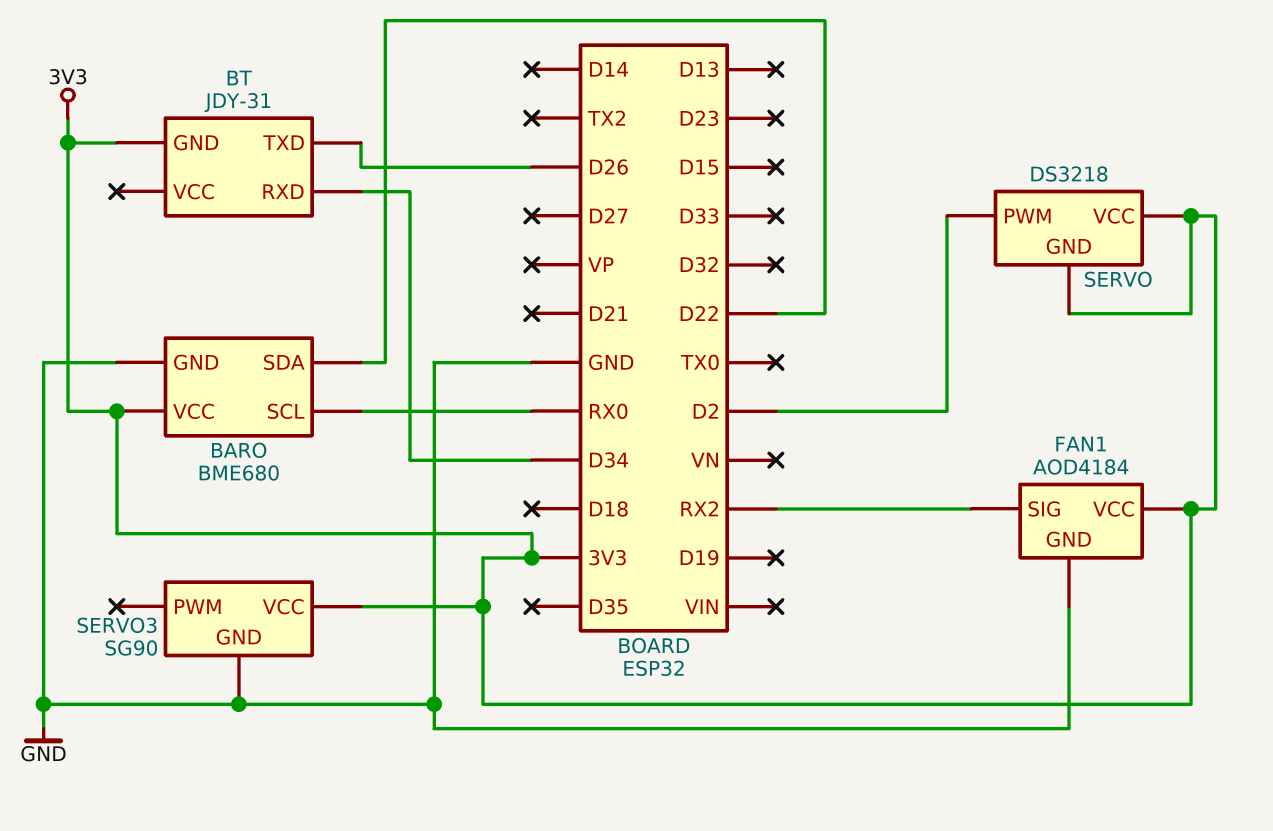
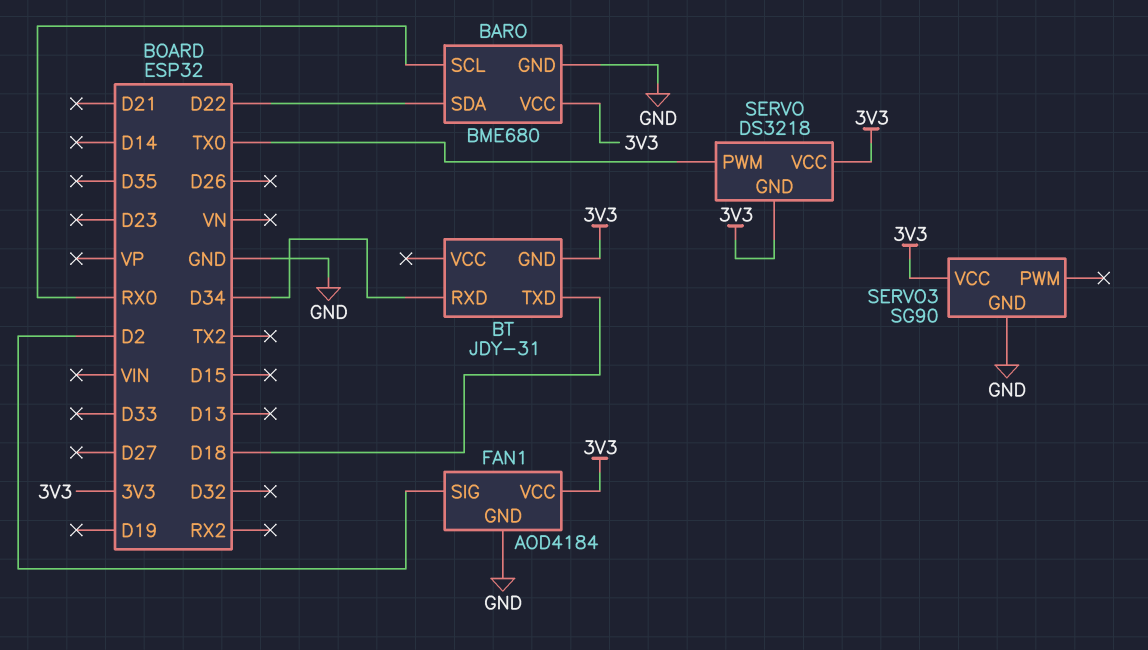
BT pin TXD: D26 -> D18
FAN1 pin SIG: RX2 -> D2
SERVO pin PWM: D2 -> TX0

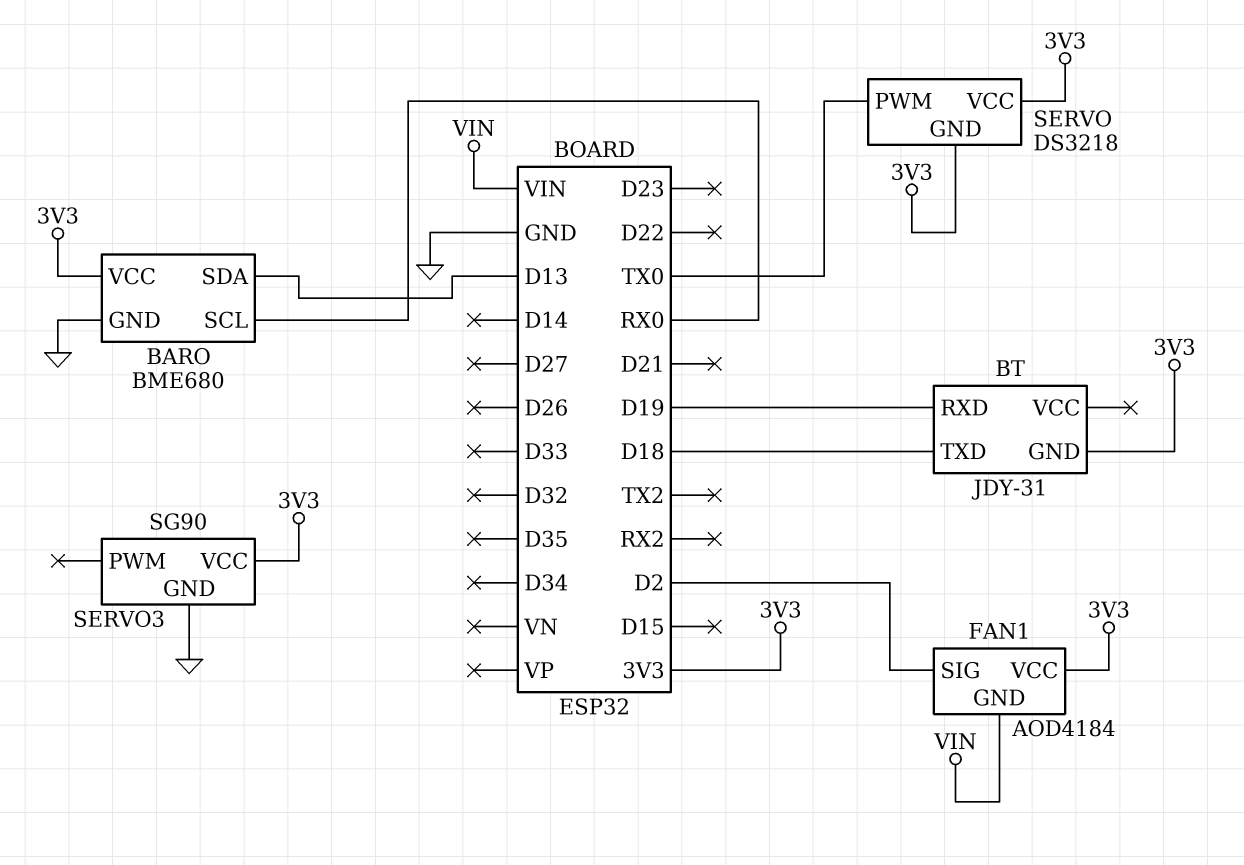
BARO pin SDA: D22 -> D13
BT pin RXD: D34 -> D19
FAN1 pin GND: GND -> VIN

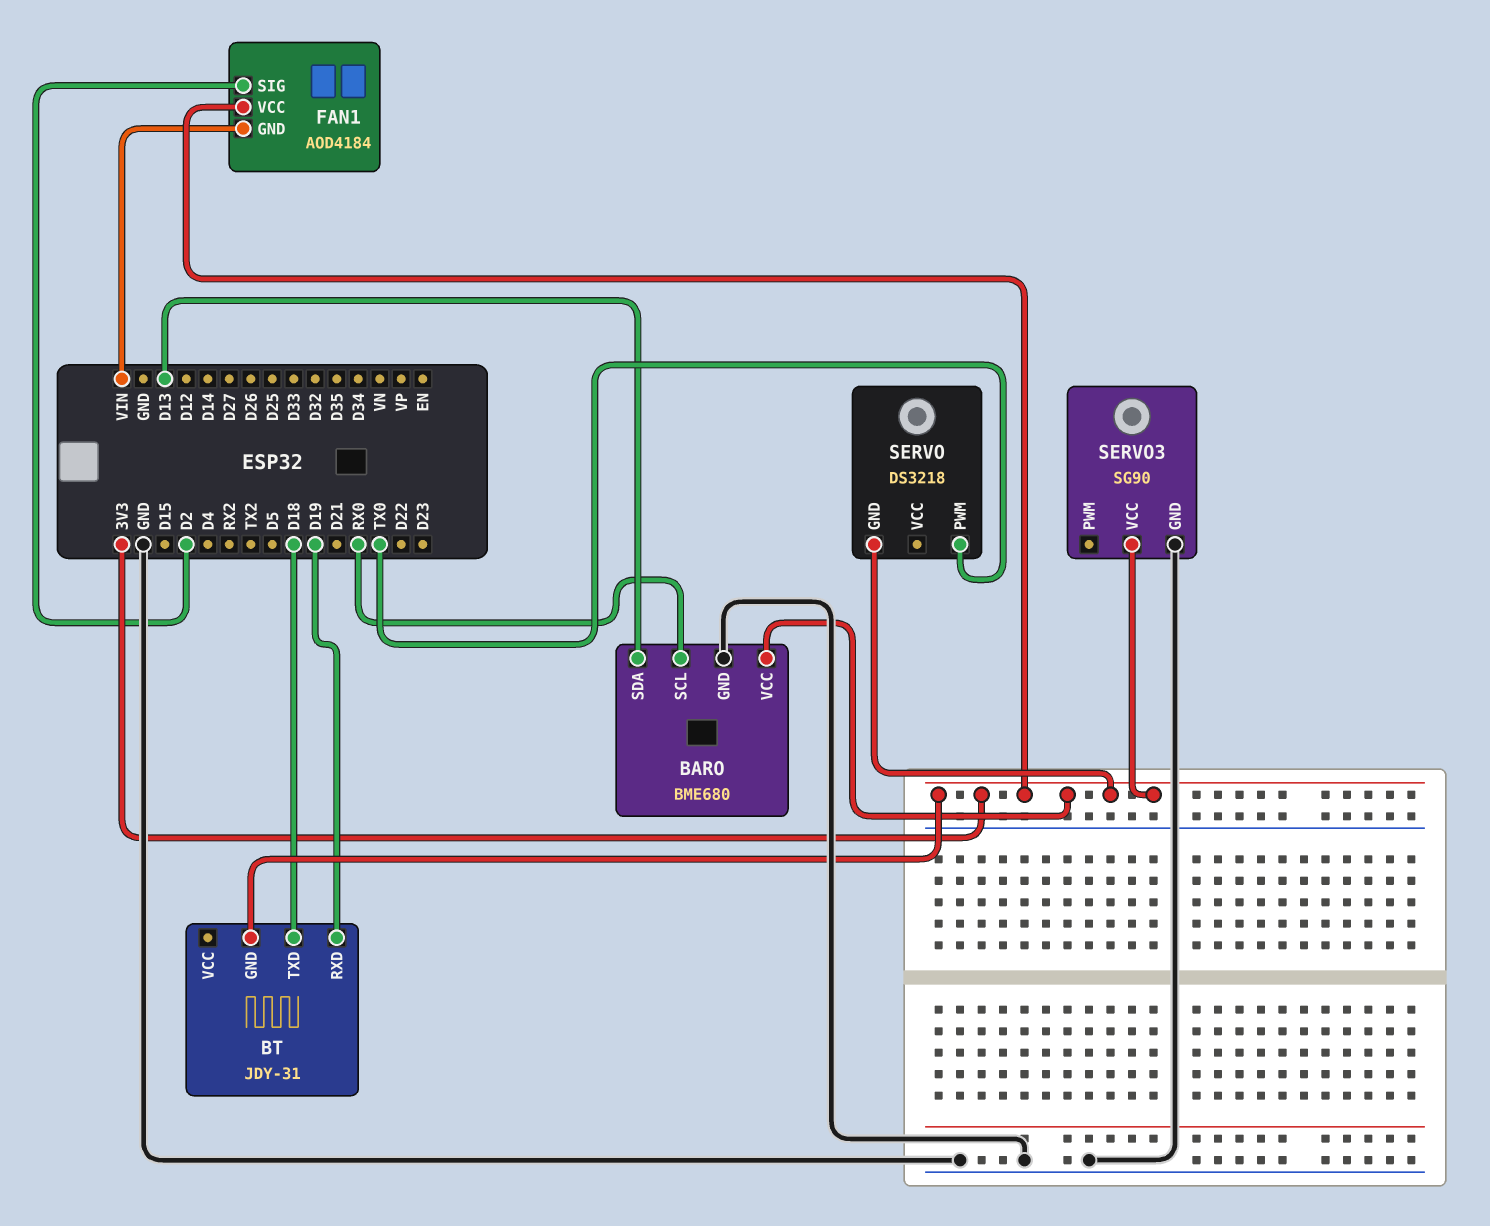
SERVO pin VCC: 3V3 -> none

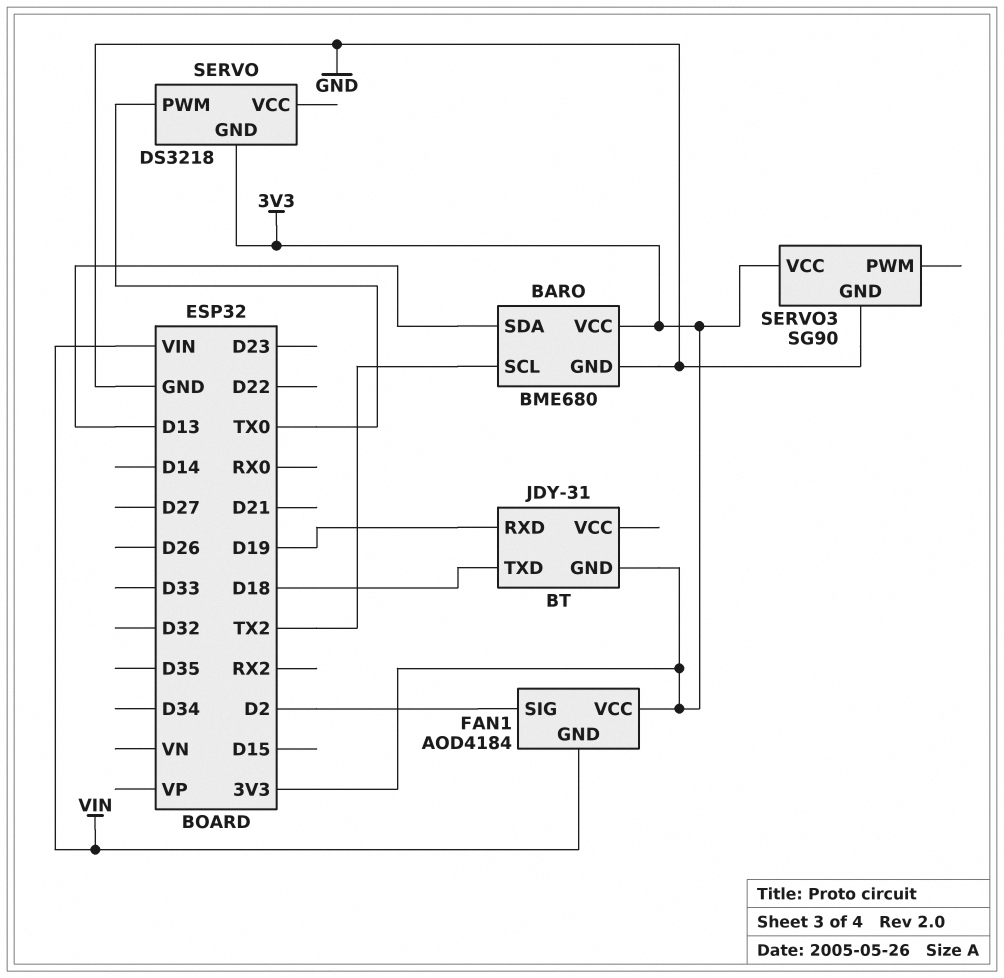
BARO pin SCL: RX0 -> TX2

